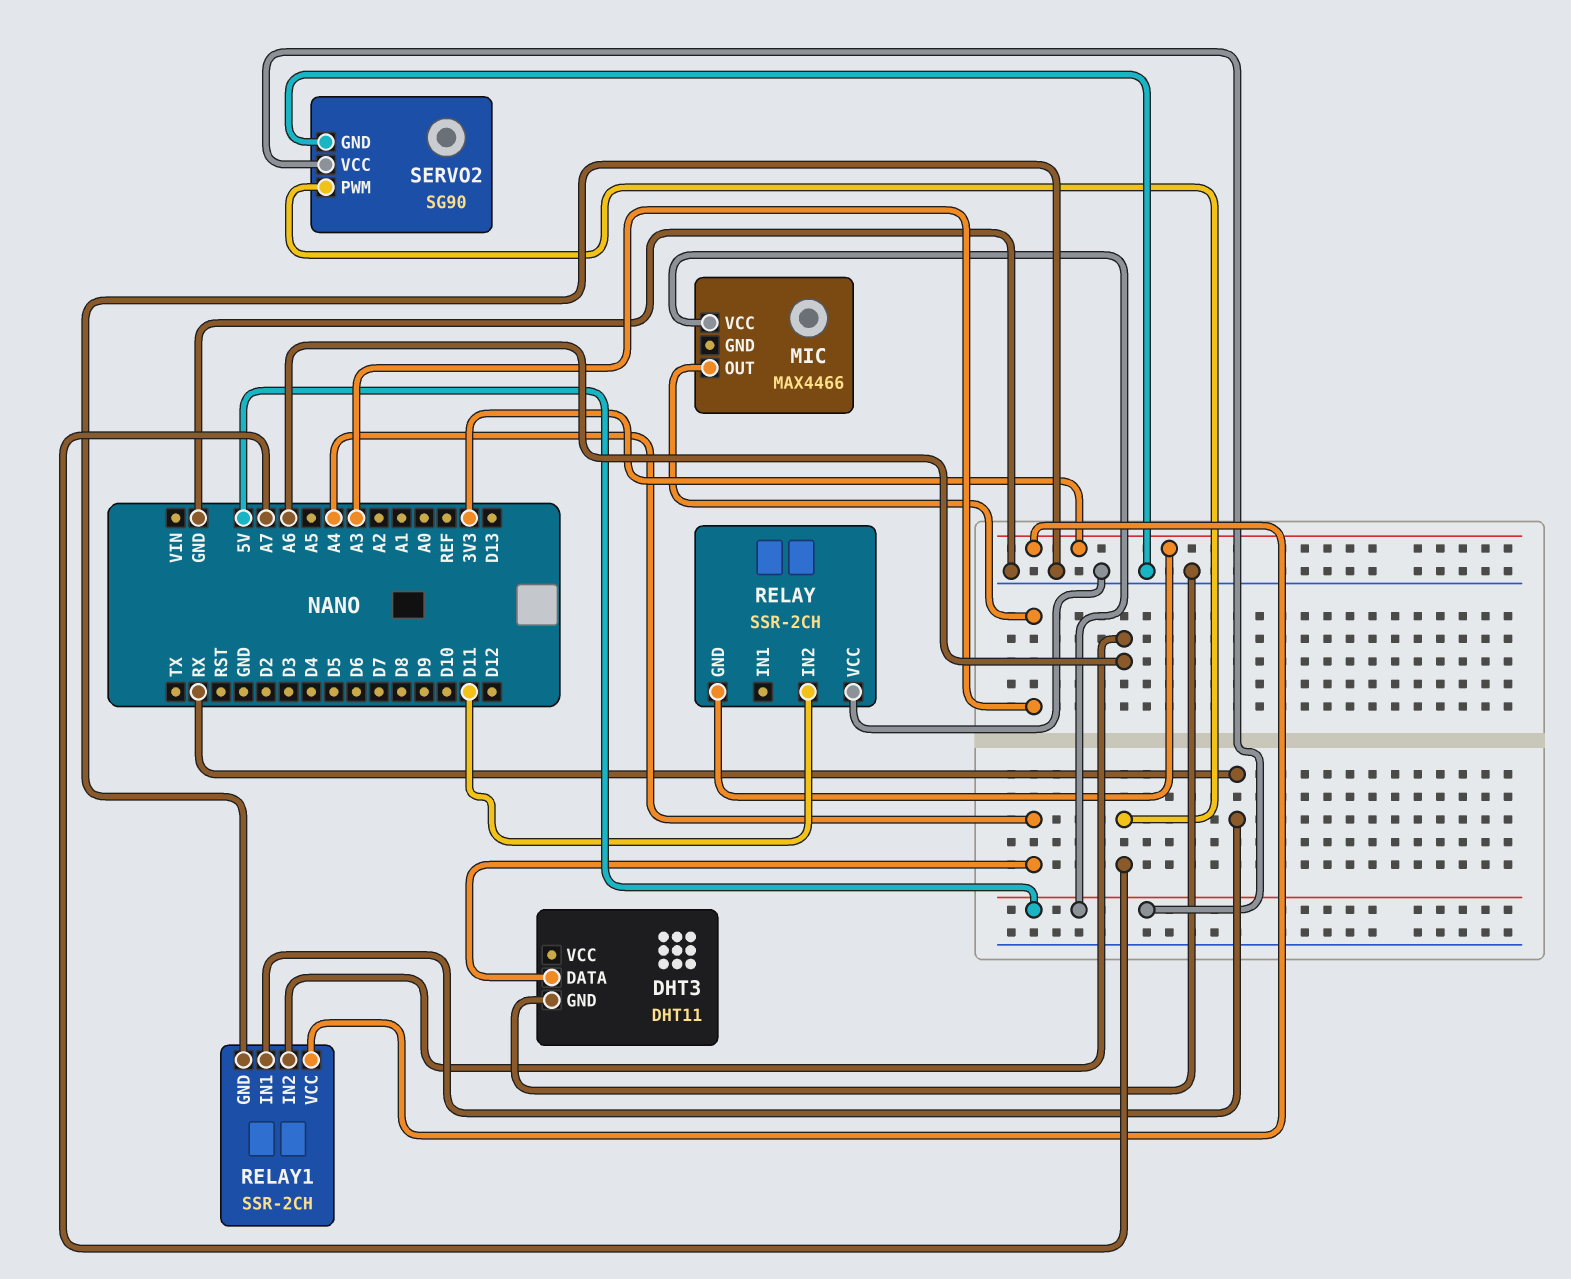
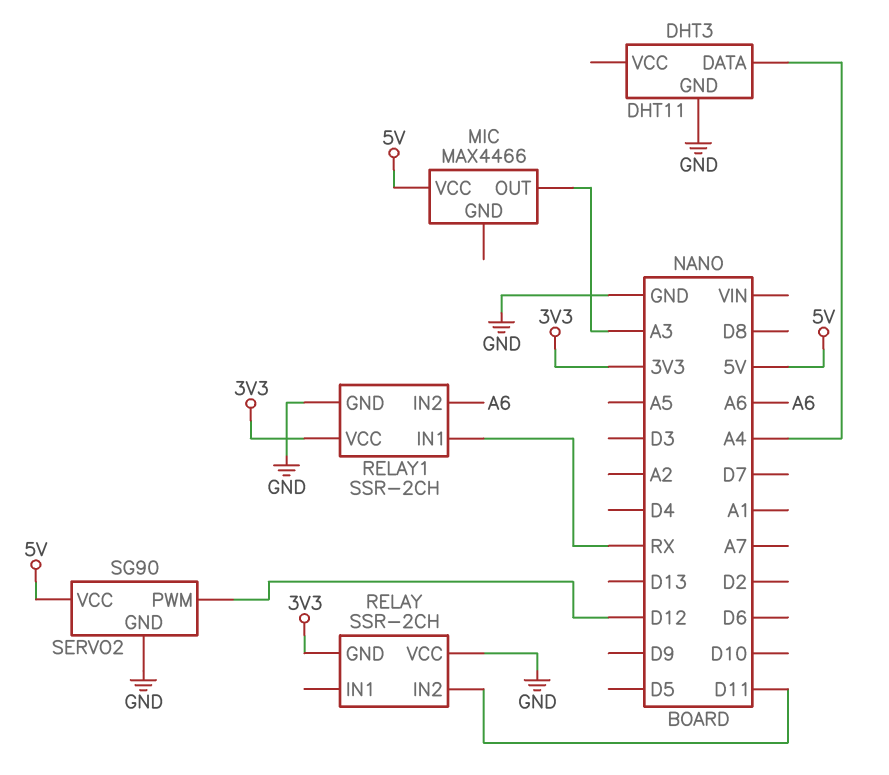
SERVO2 pin PWM: A7 -> D12

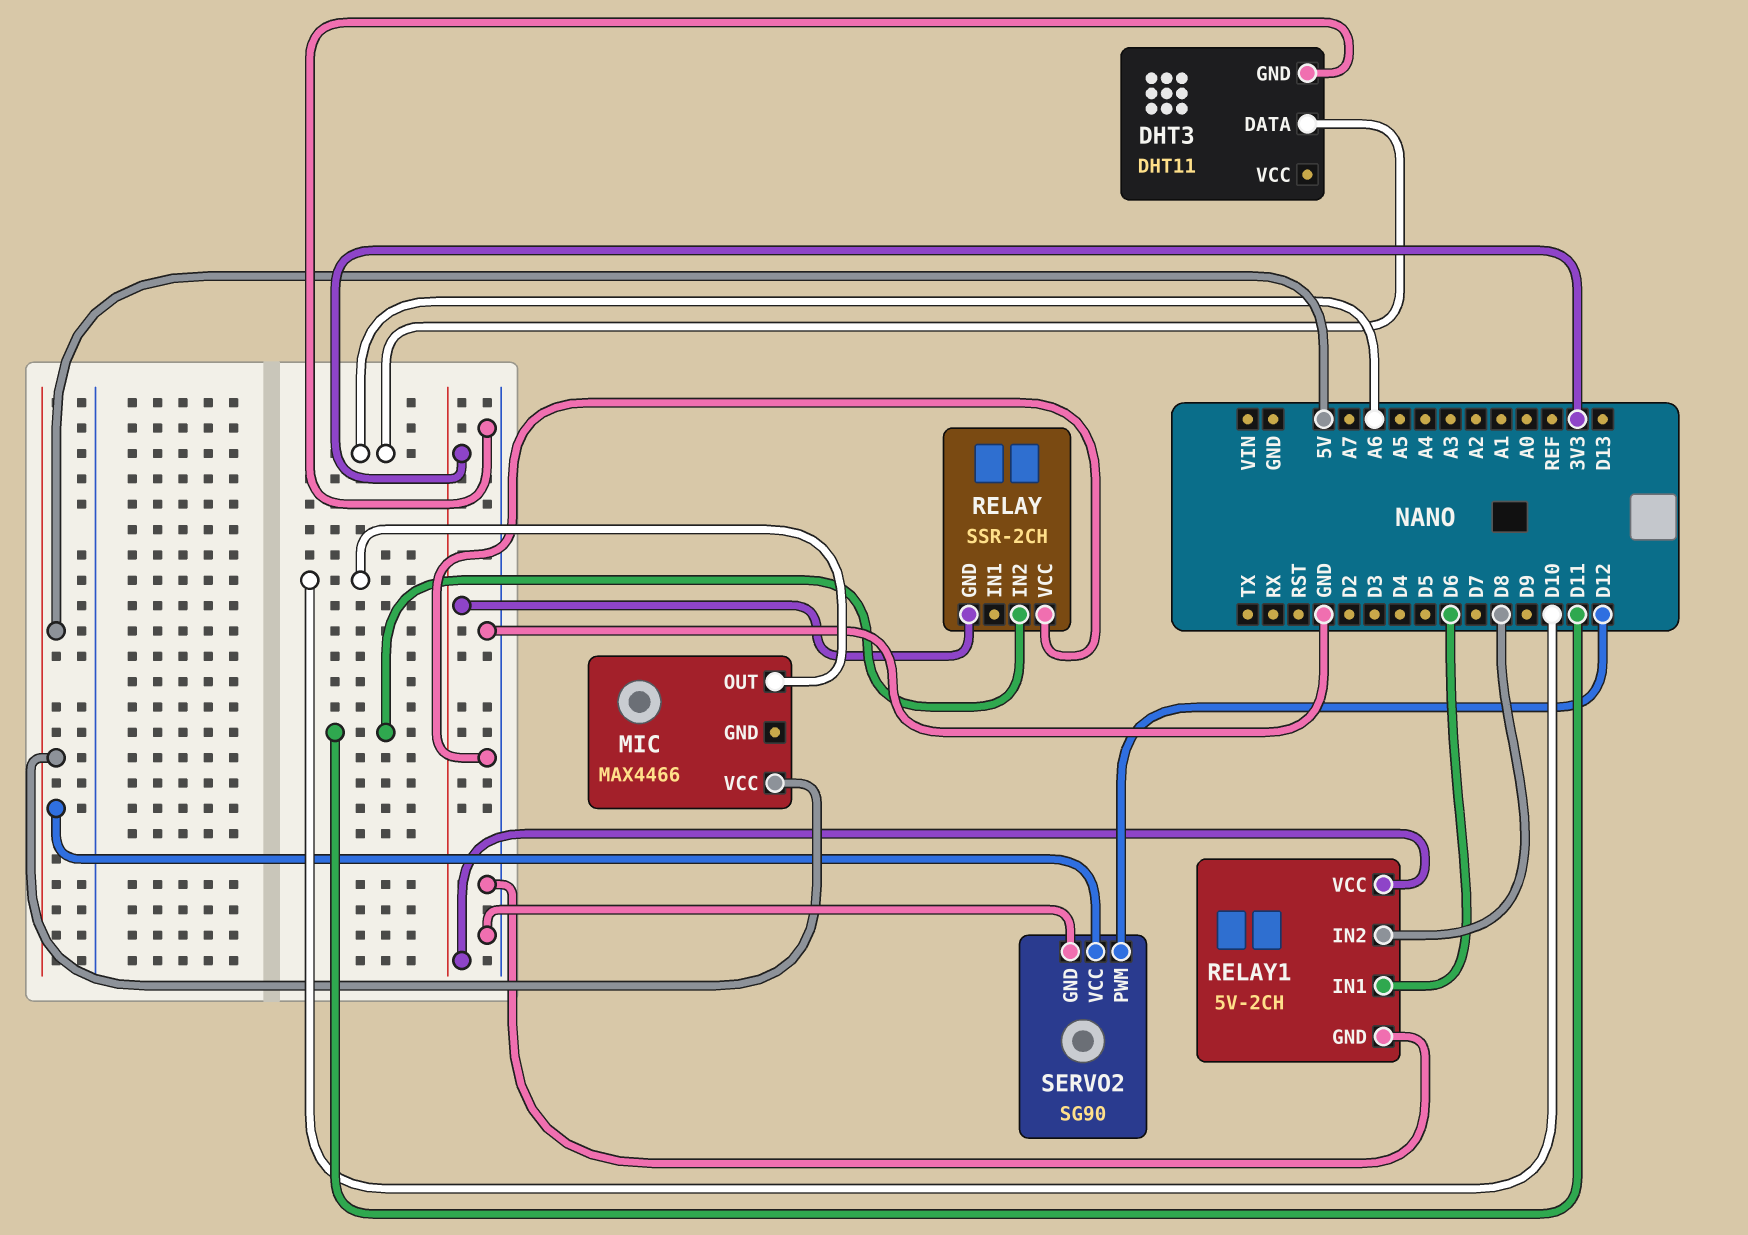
DHT3 pin DATA: A4 -> A6
MIC pin OUT: A3 -> D10
RELAY1: SSR-2CH -> 5V-2CH
RELAY1 pin IN1: RX -> D6
RELAY1 pin IN2: A6 -> D8

